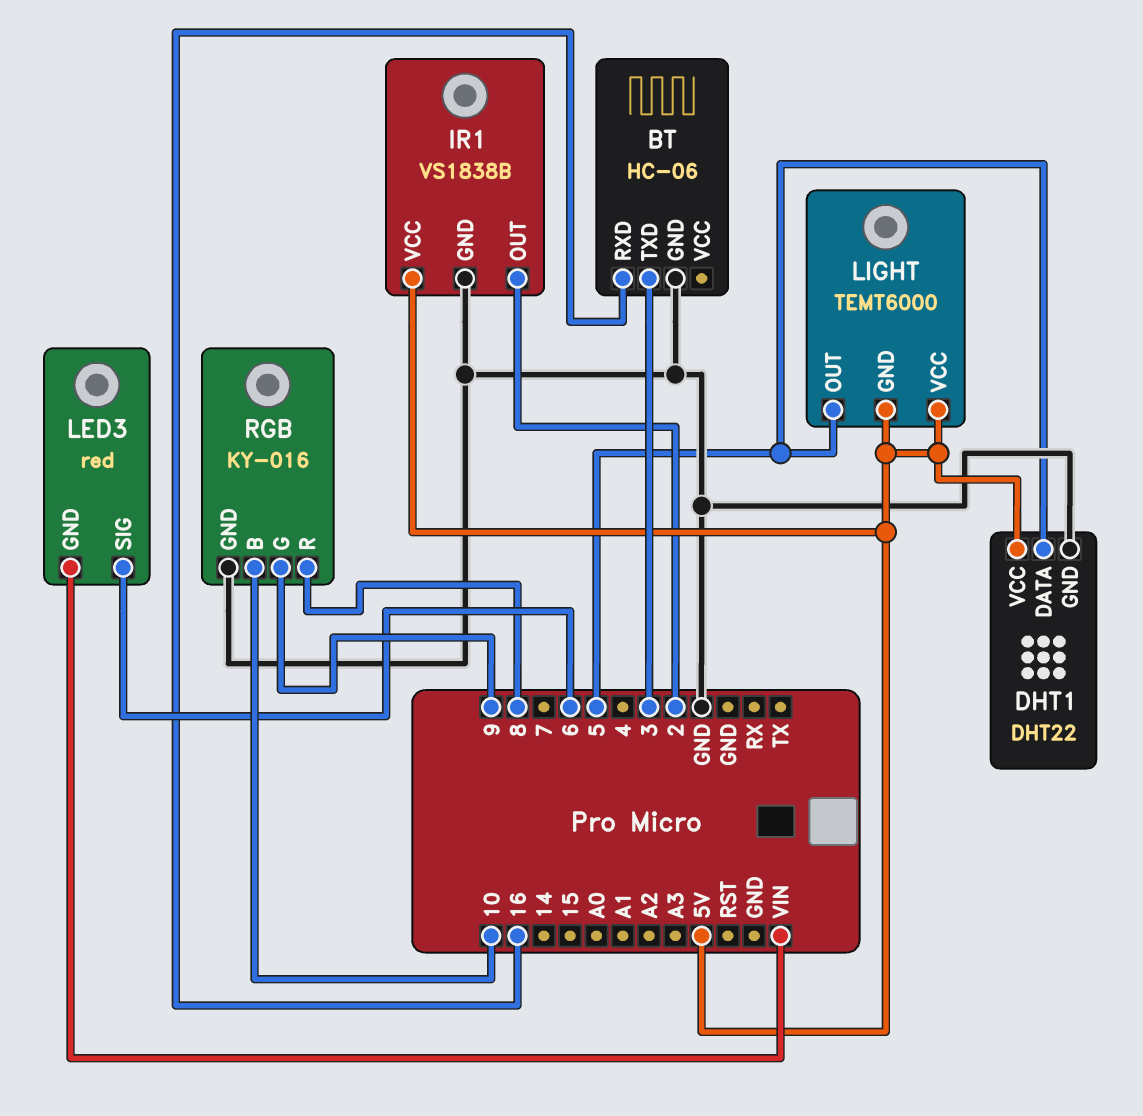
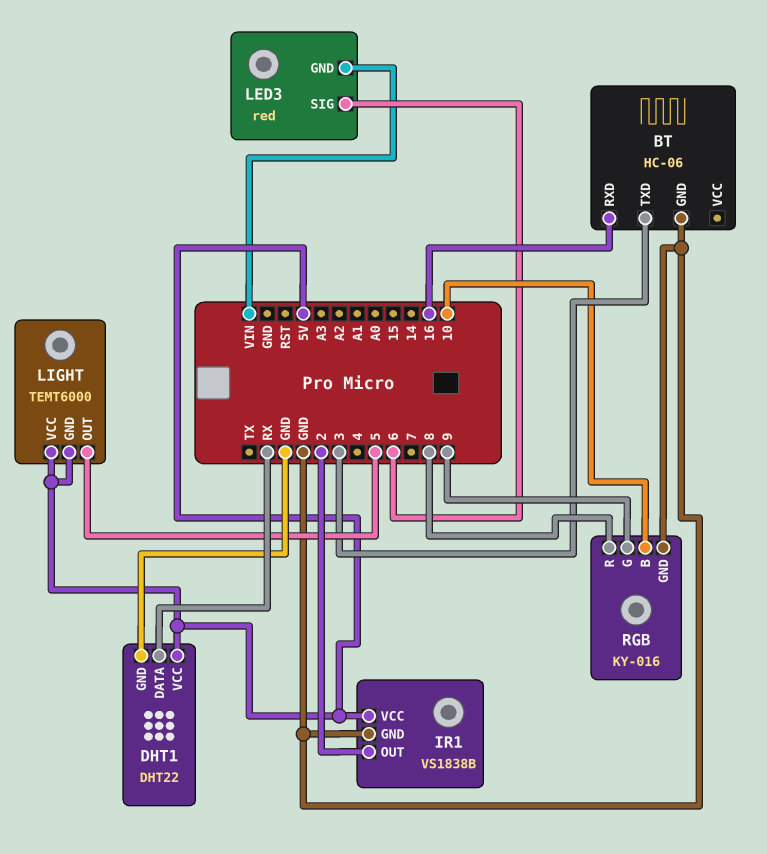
DHT1 pin DATA: 5 -> RX

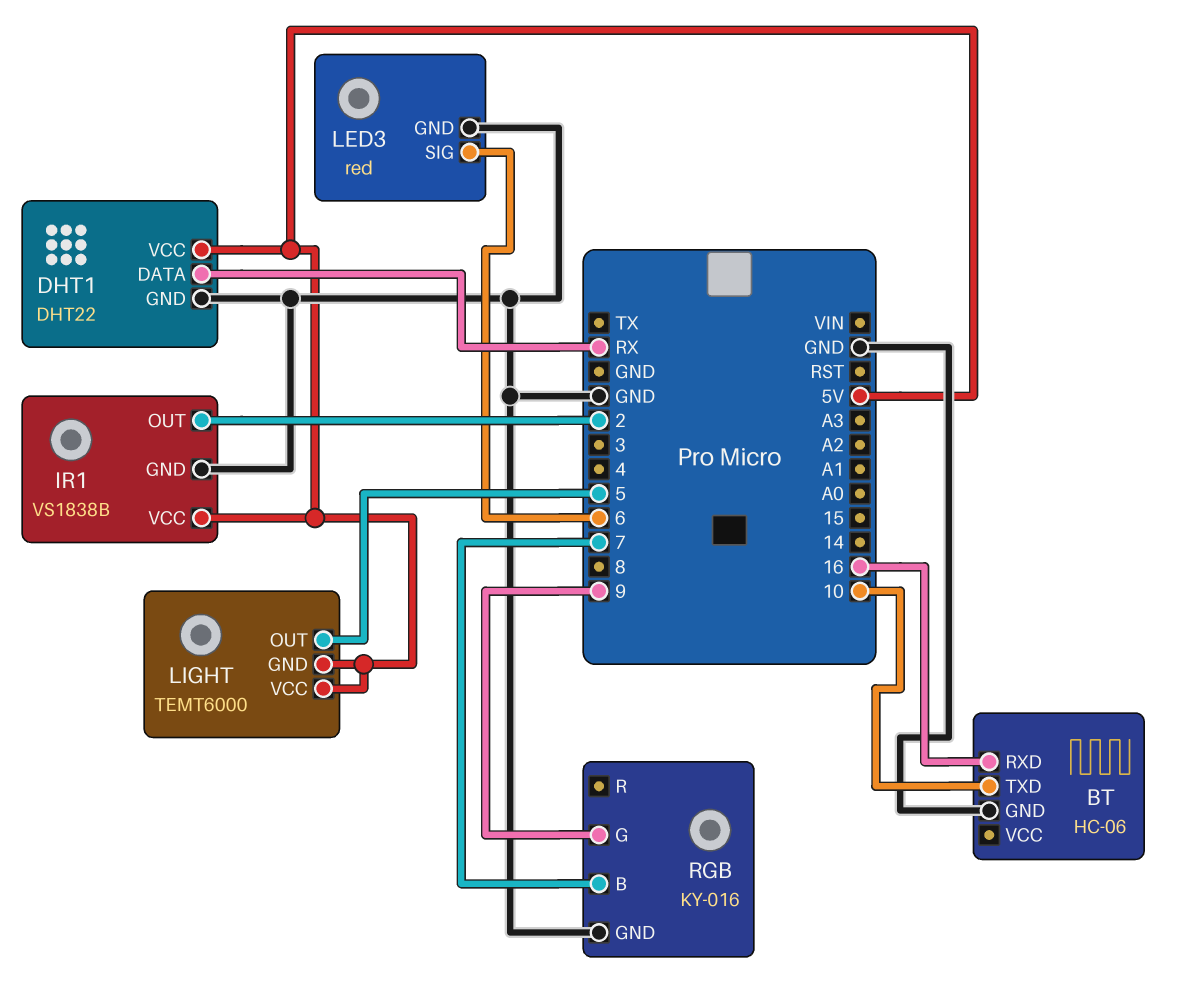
BT pin TXD: 3 -> 10
LED3 pin GND: VIN -> GND
RGB pin B: 10 -> 7
RGB pin R: 8 -> none

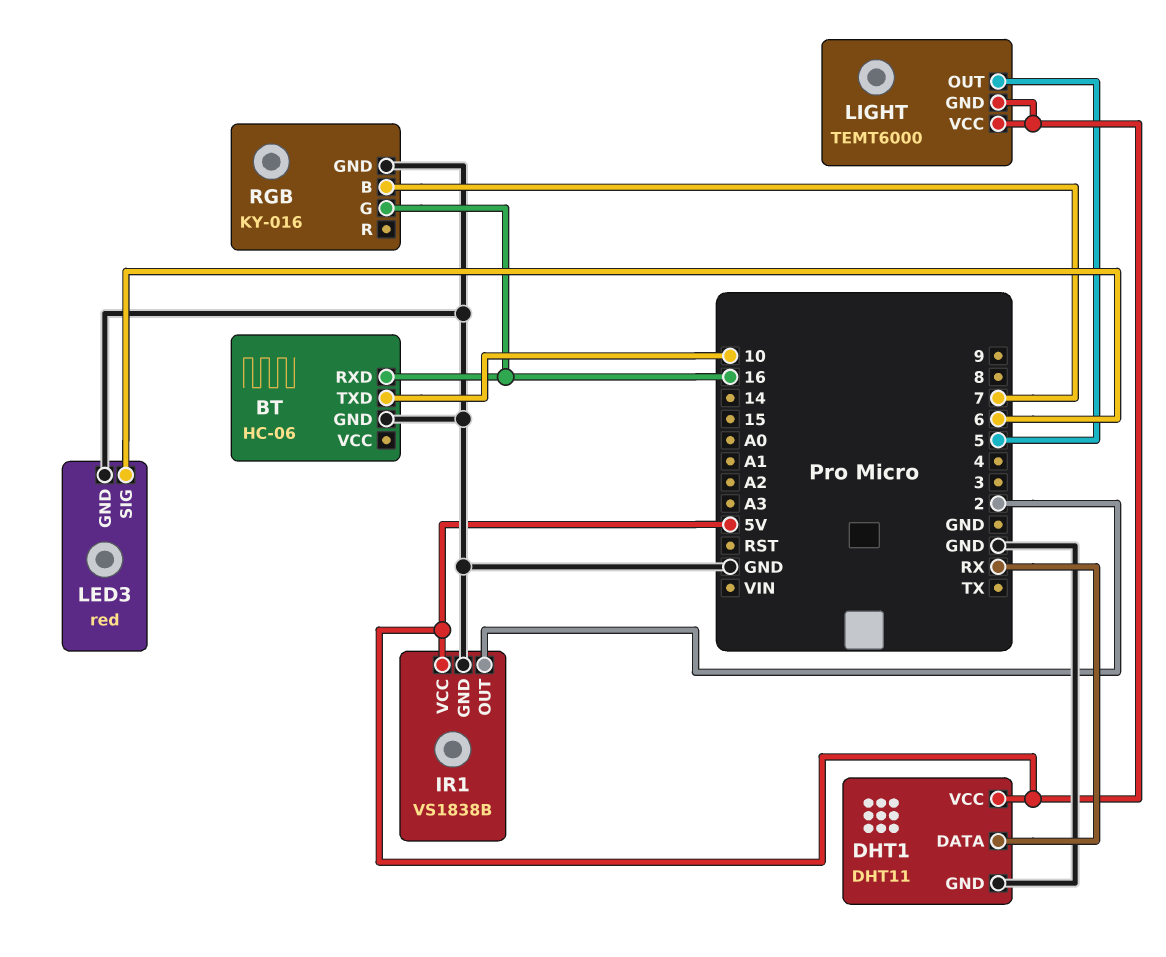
DHT1: DHT22 -> DHT11
RGB pin G: 9 -> 16

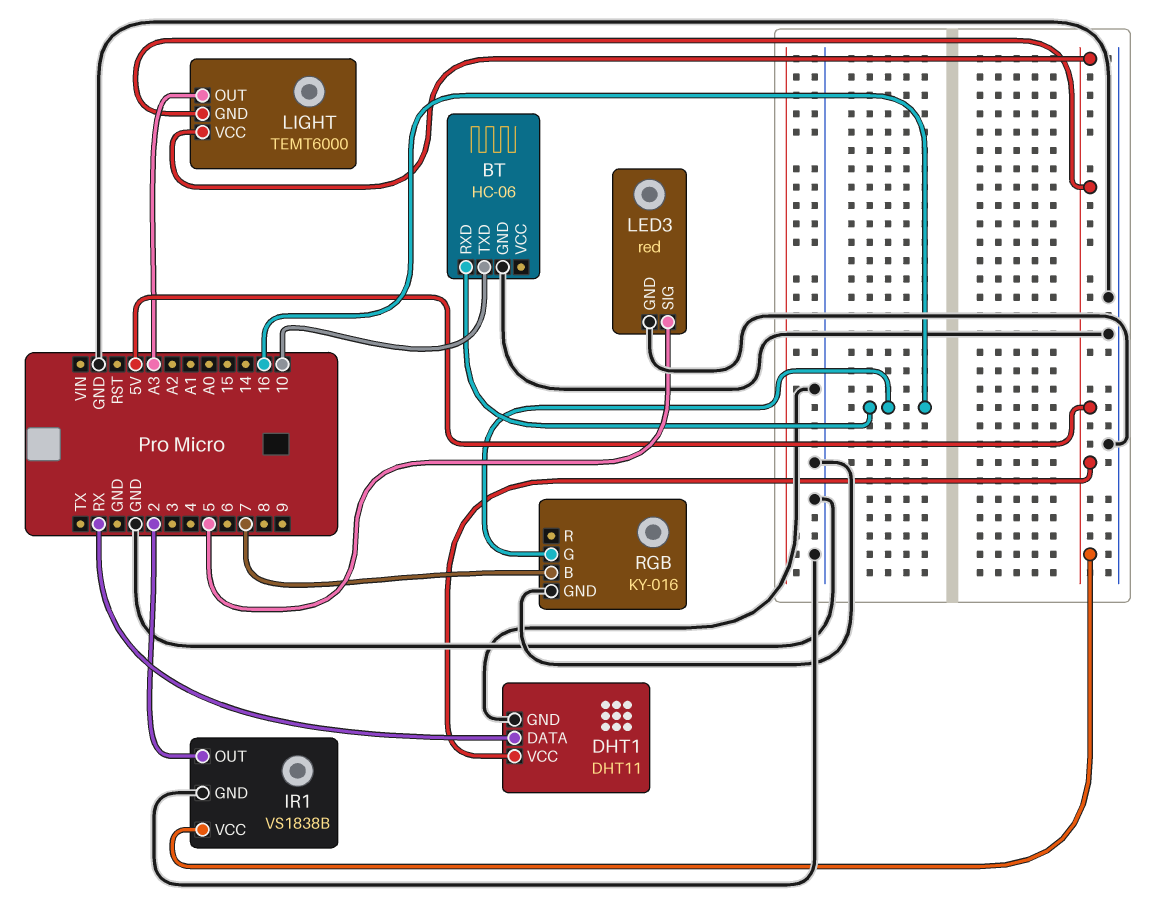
LED3 pin SIG: 6 -> 5
LIGHT pin OUT: 5 -> A3

